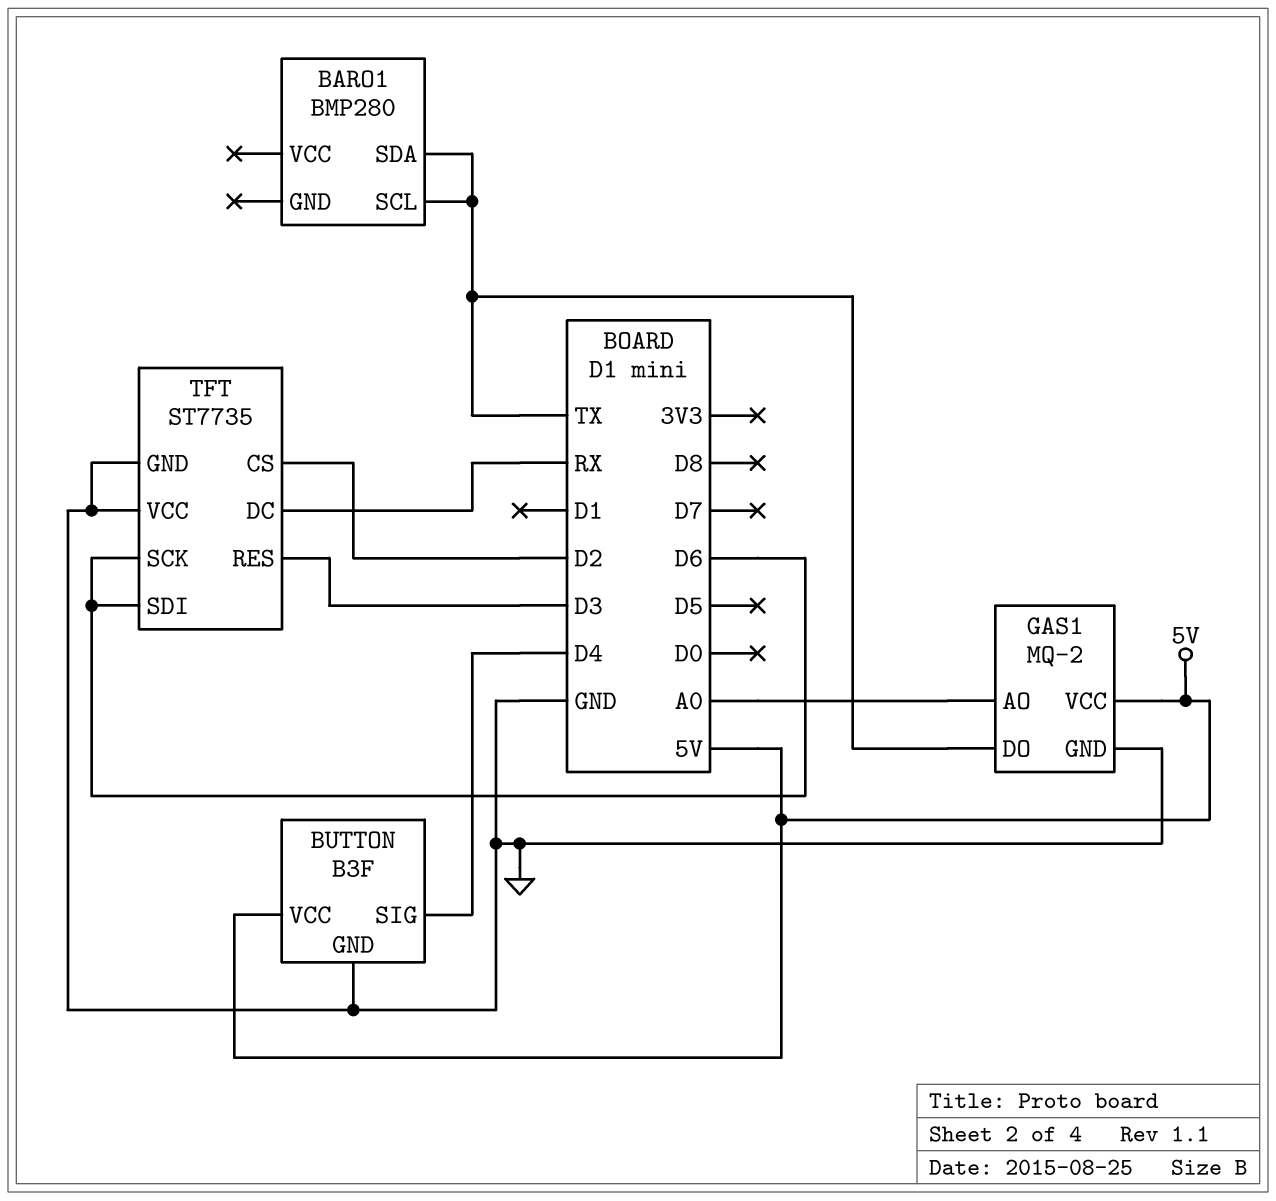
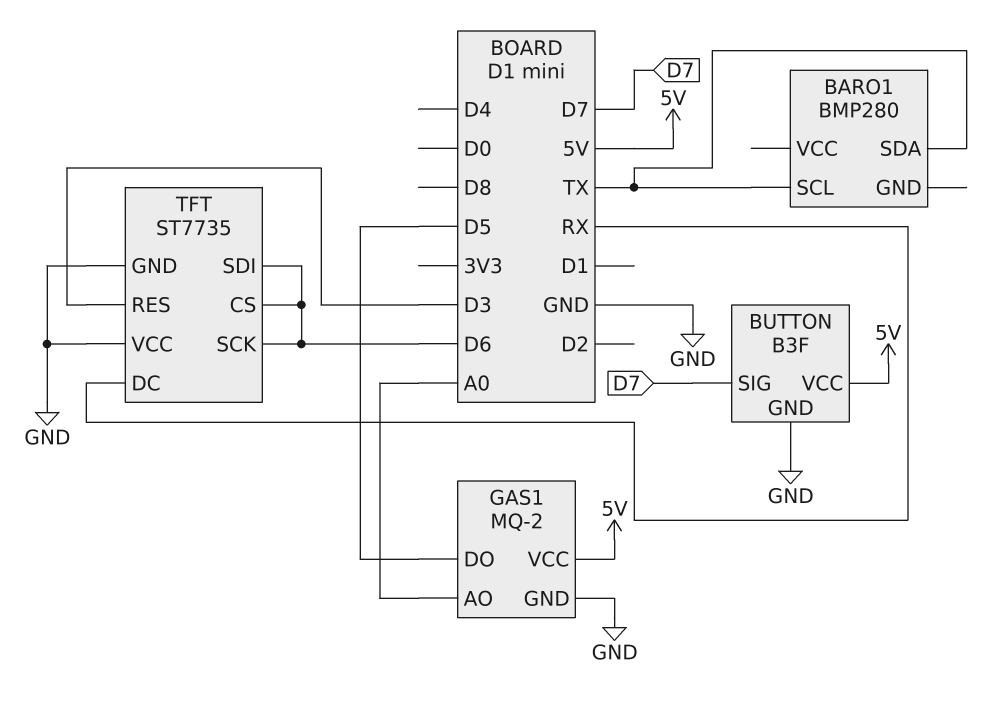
BUTTON pin SIG: D4 -> D7
GAS1 pin DO: TX -> D5
TFT pin CS: D2 -> D6

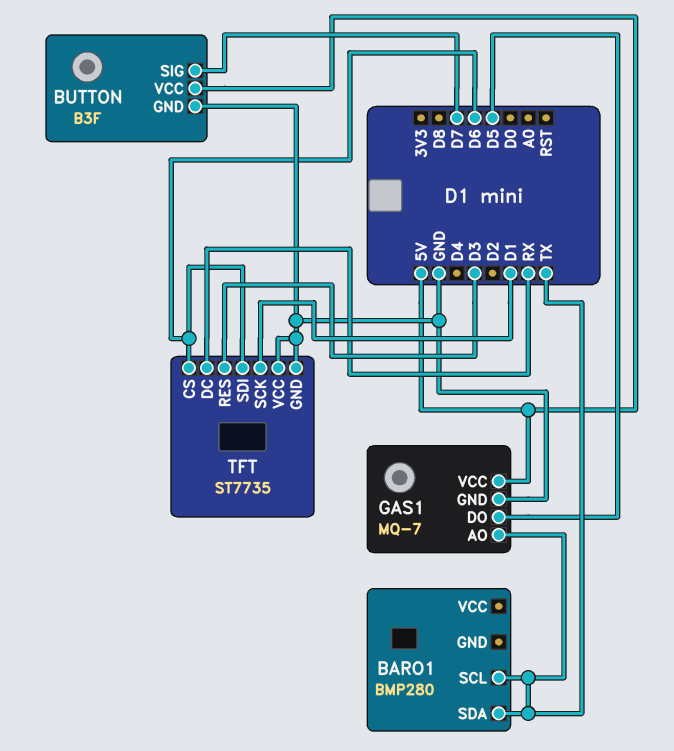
GAS1: MQ-2 -> MQ-7
GAS1 pin AO: A0 -> TX
TFT pin SCK: D6 -> D1

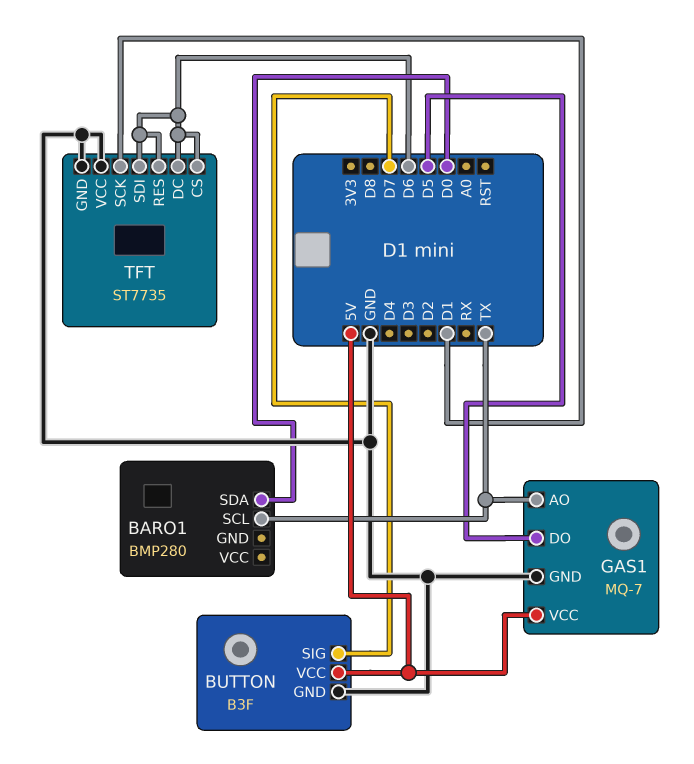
BARO1 pin SDA: TX -> D0
TFT pin DC: RX -> D6
TFT pin RES: D3 -> D6

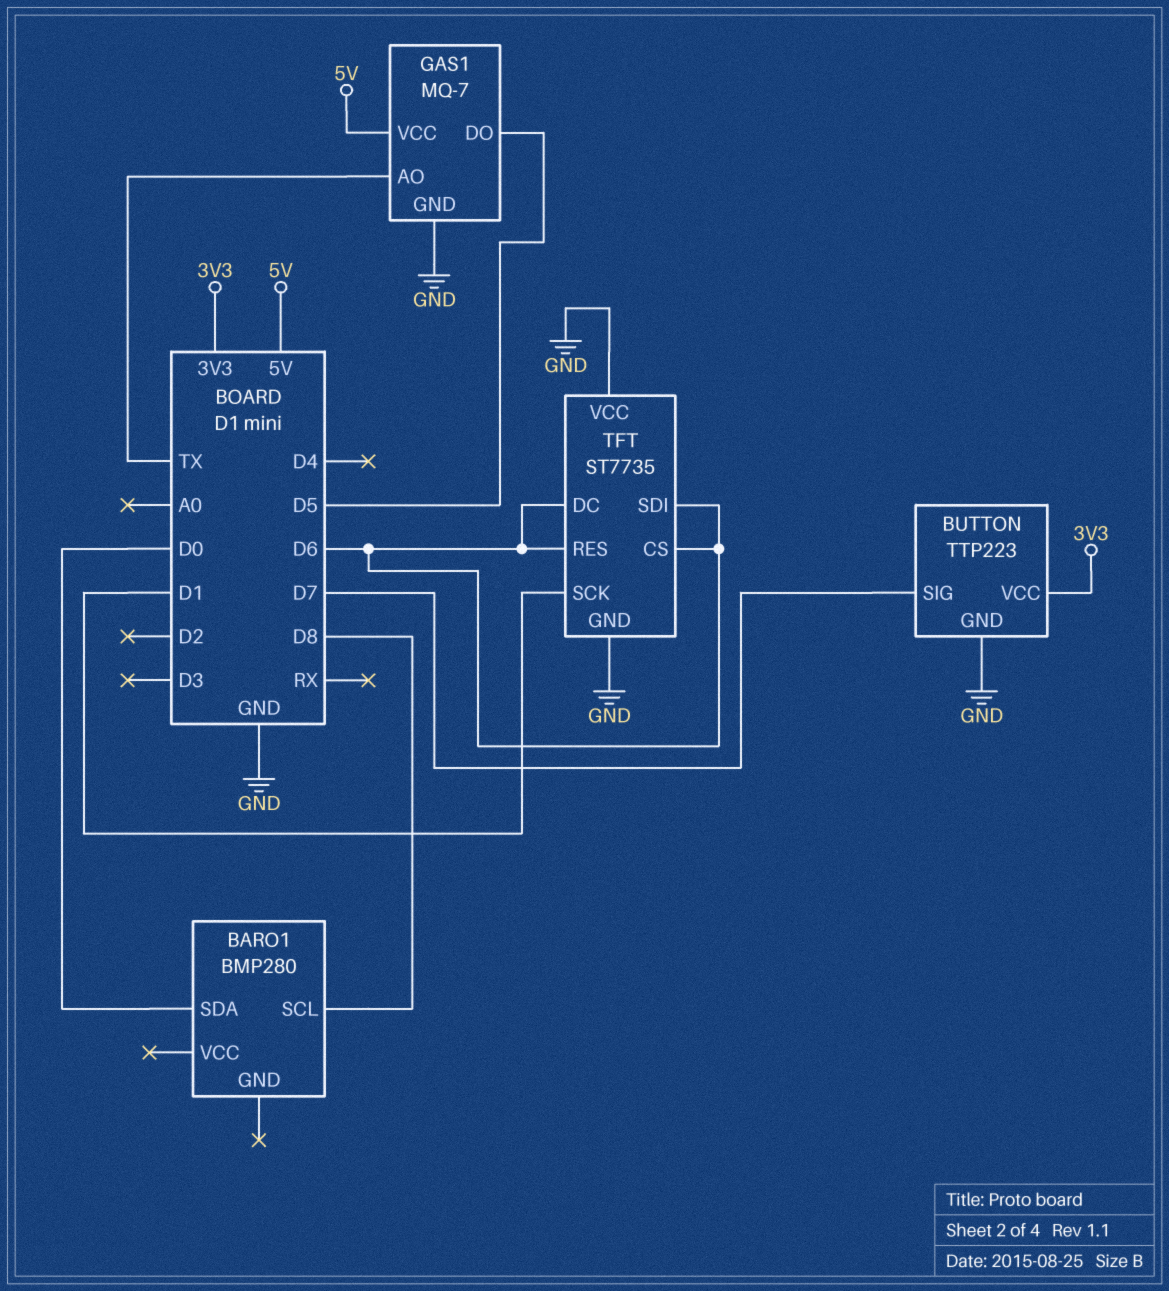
BARO1 pin SCL: TX -> D8
BUTTON: B3F -> TTP223
BUTTON pin VCC: 5V -> 3V3

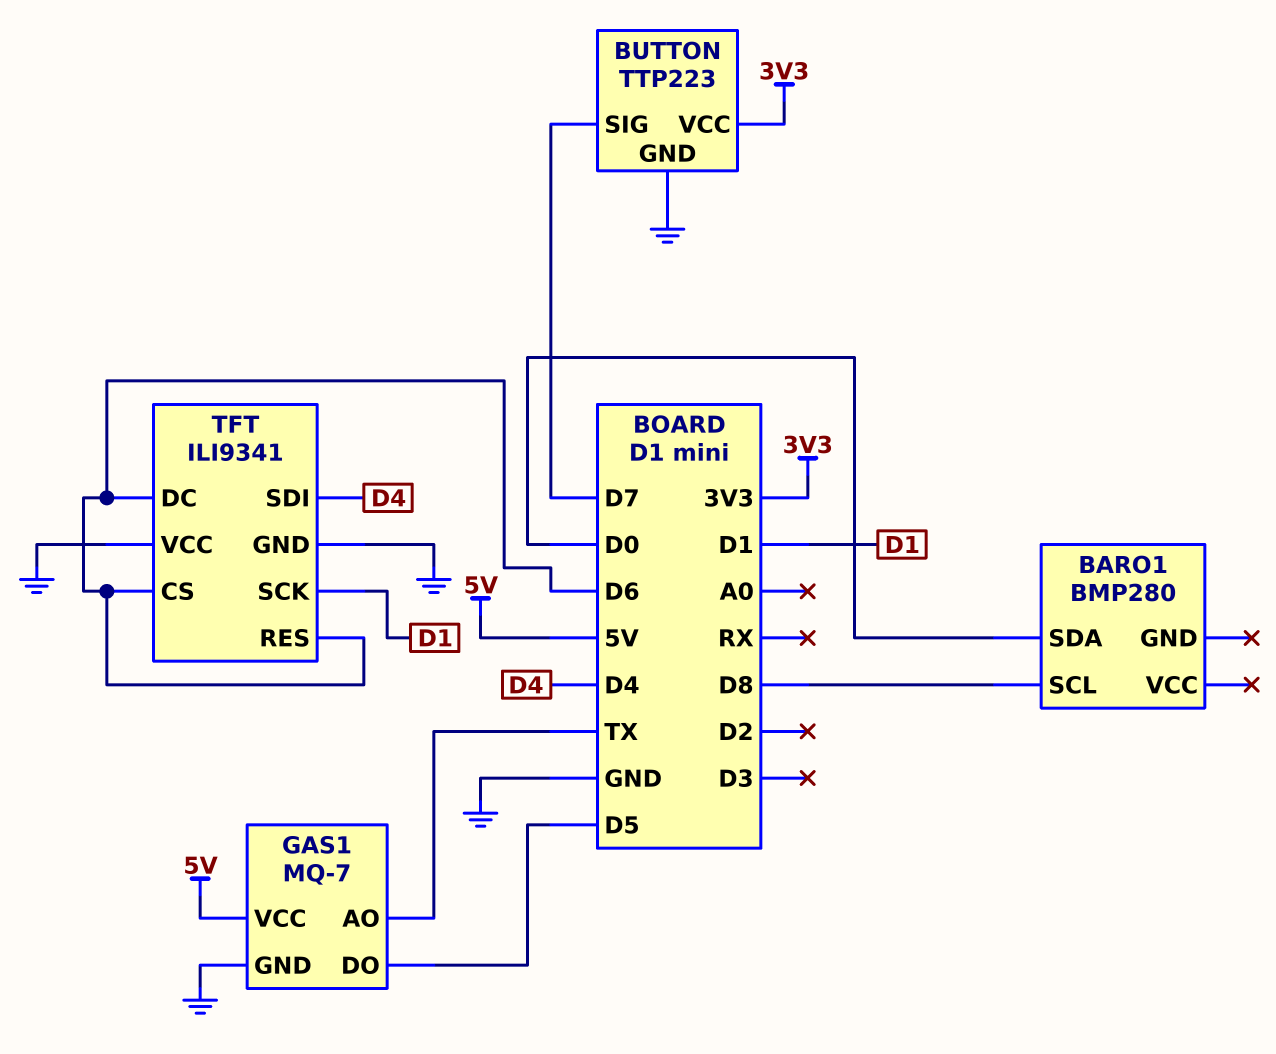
TFT: ST7735 -> ILI9341
TFT pin SDI: D6 -> D4

